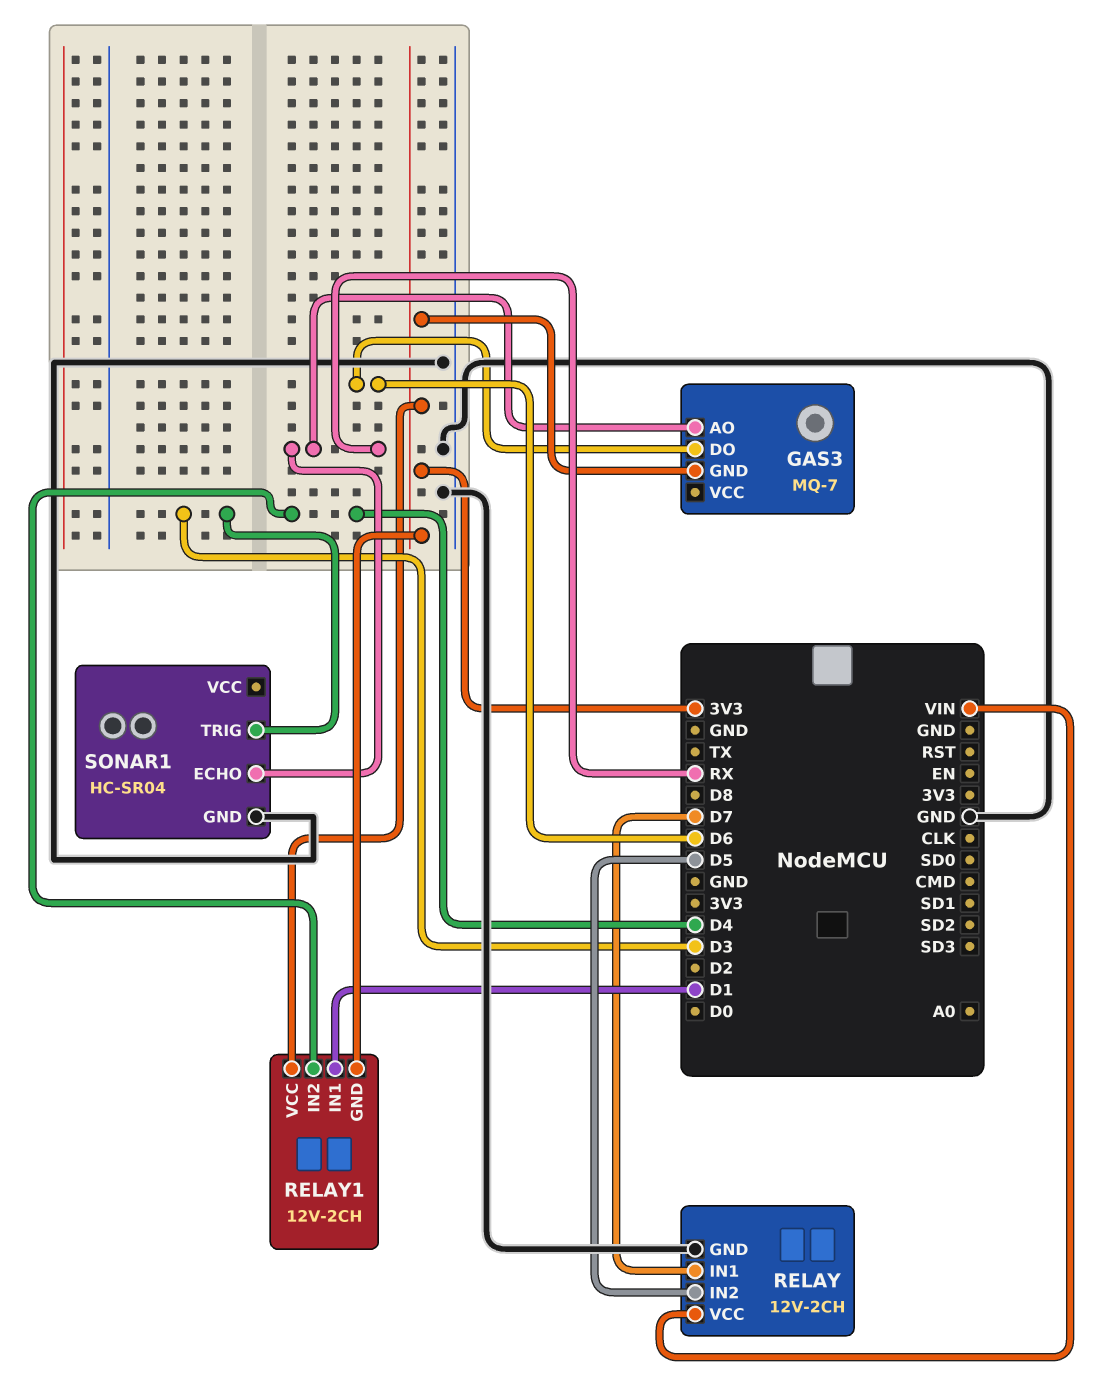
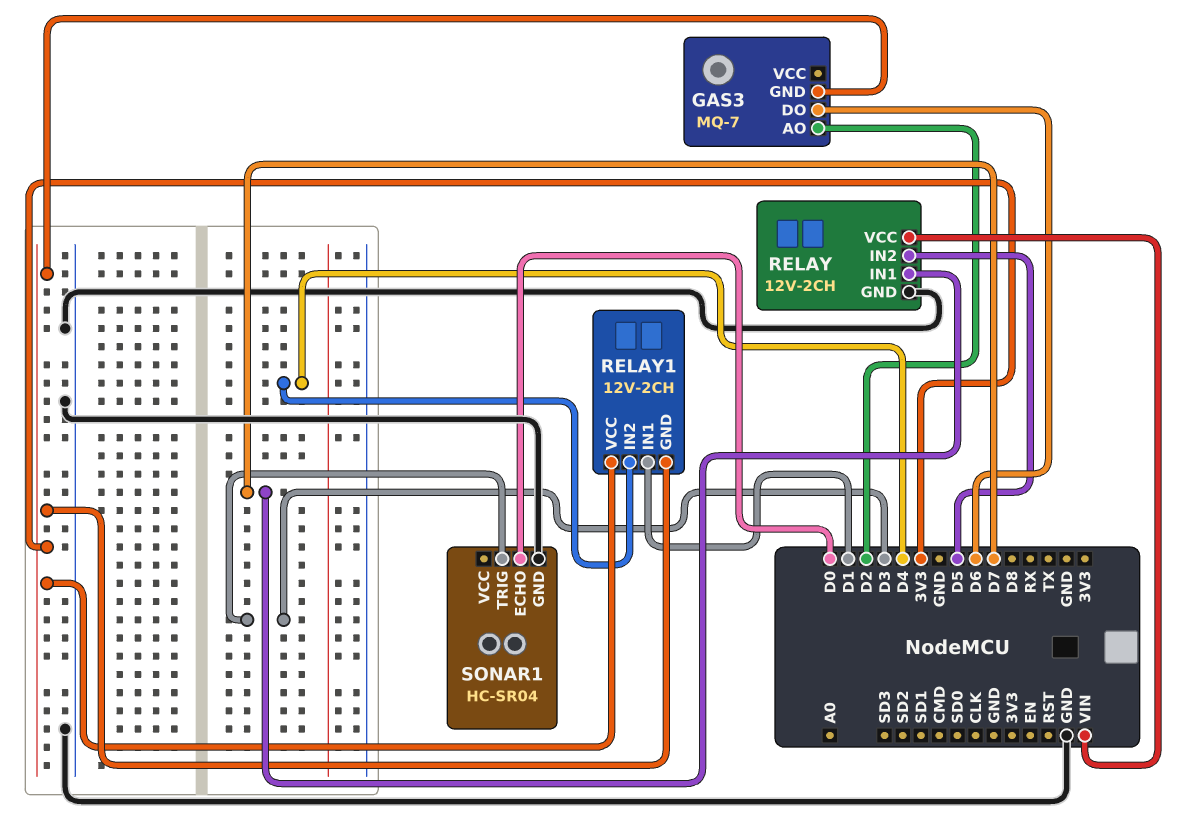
GAS3 pin AO: RX -> D2
SONAR1 pin ECHO: RX -> D0

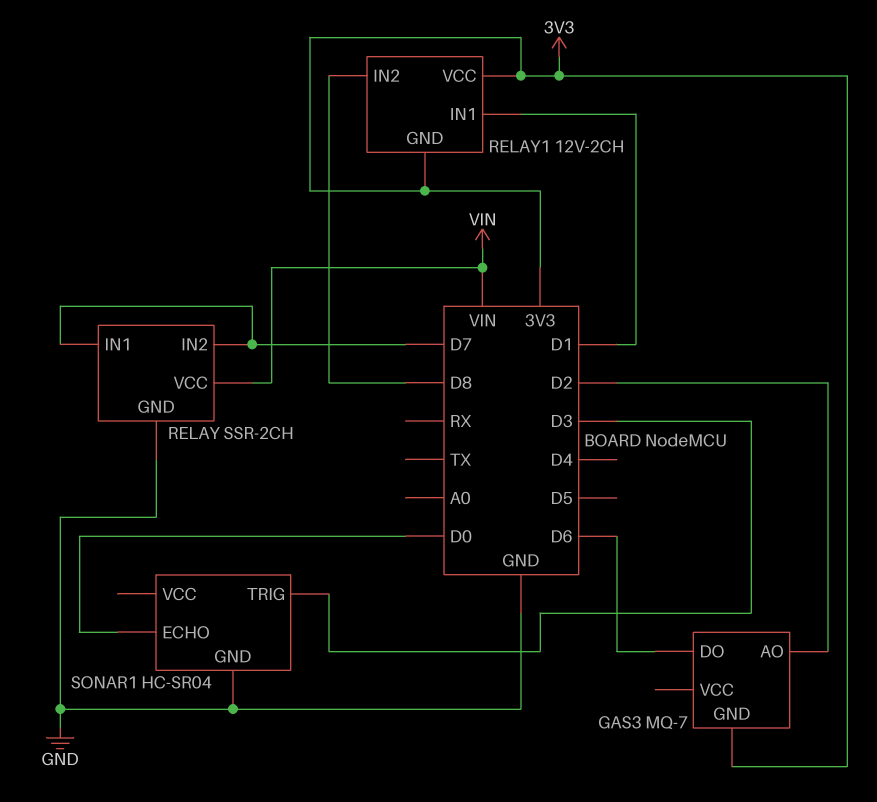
RELAY: 12V-2CH -> SSR-2CH
RELAY pin IN2: D5 -> D7
RELAY1 pin IN2: D4 -> D8

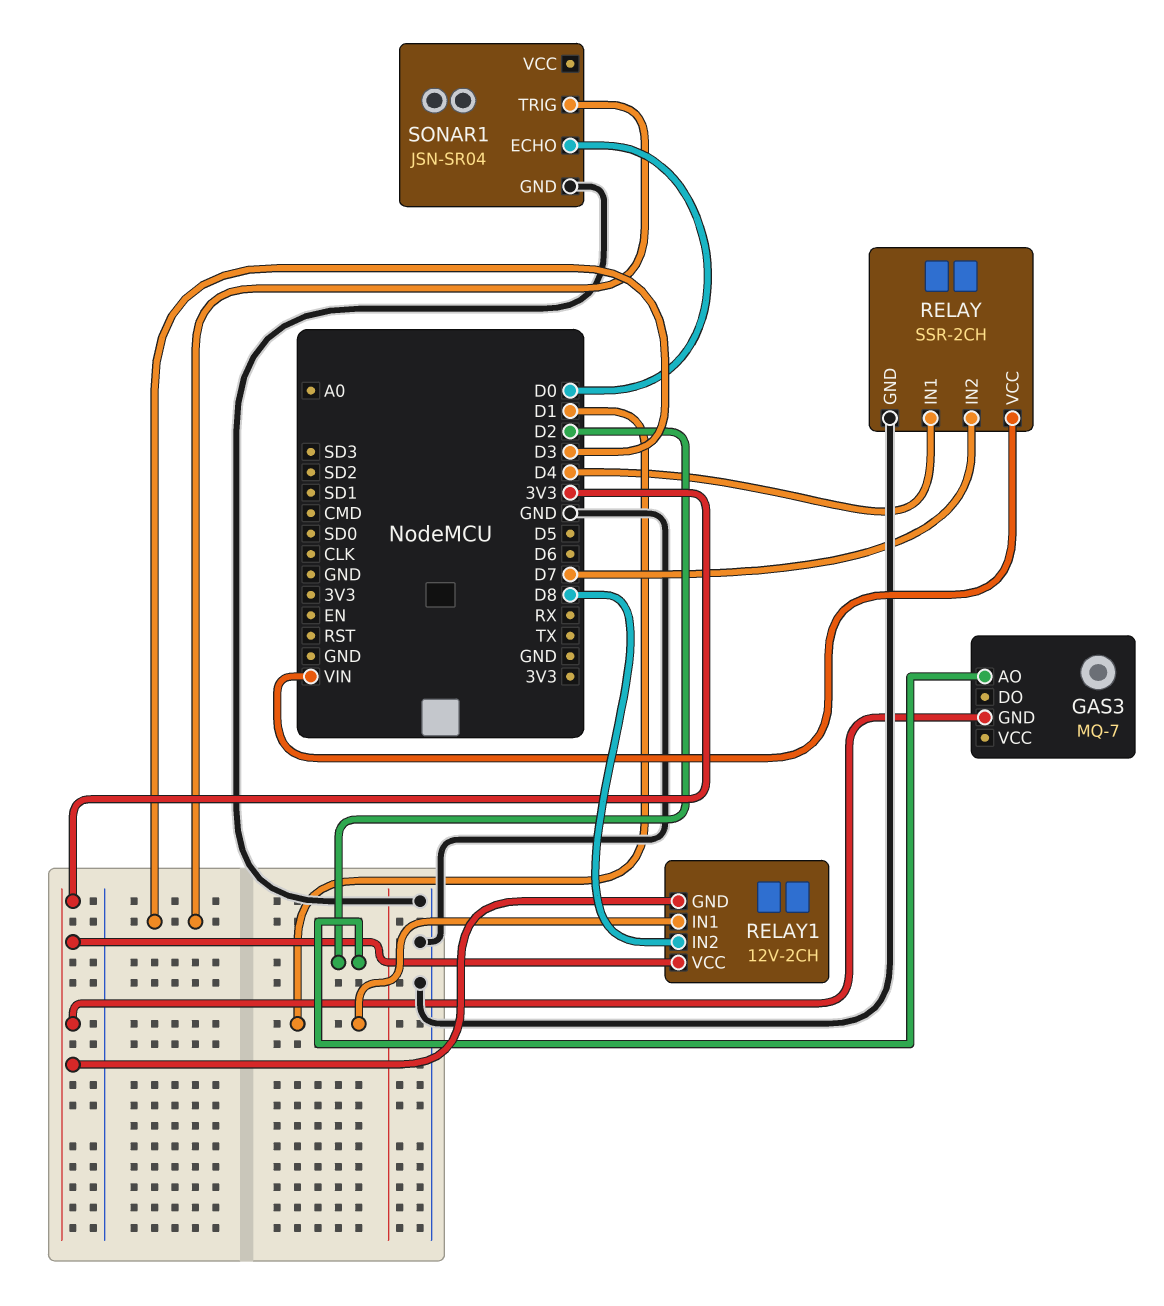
GAS3 pin DO: D6 -> none
RELAY pin IN1: D7 -> D4
SONAR1: HC-SR04 -> JSN-SR04

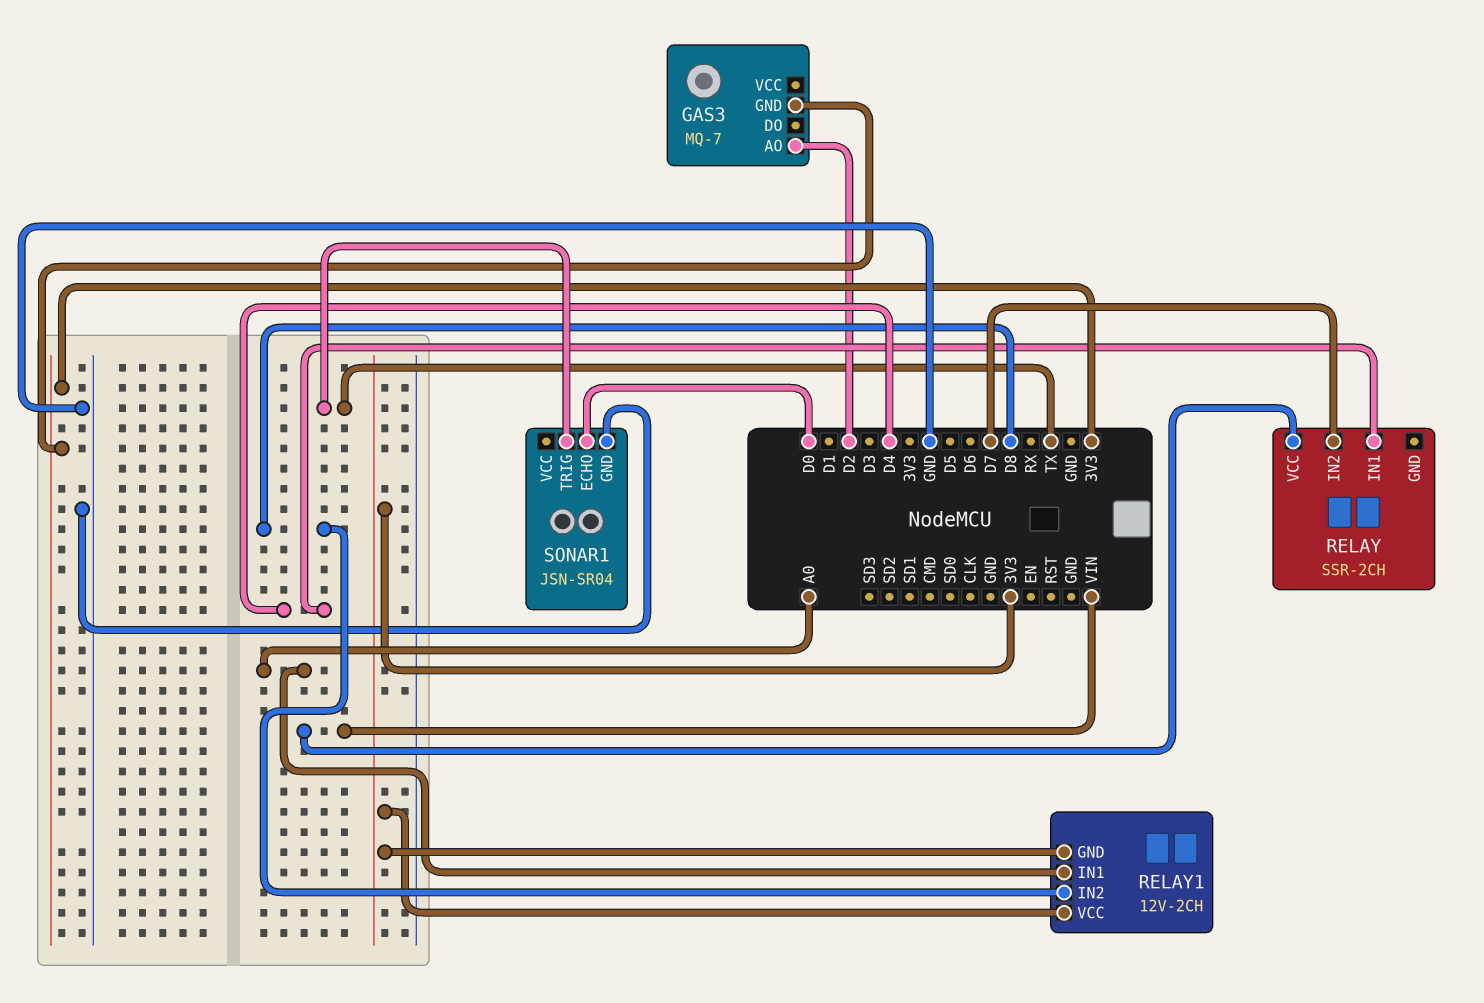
RELAY pin GND: GND -> none
RELAY1 pin IN1: D1 -> A0
SONAR1 pin TRIG: D3 -> TX

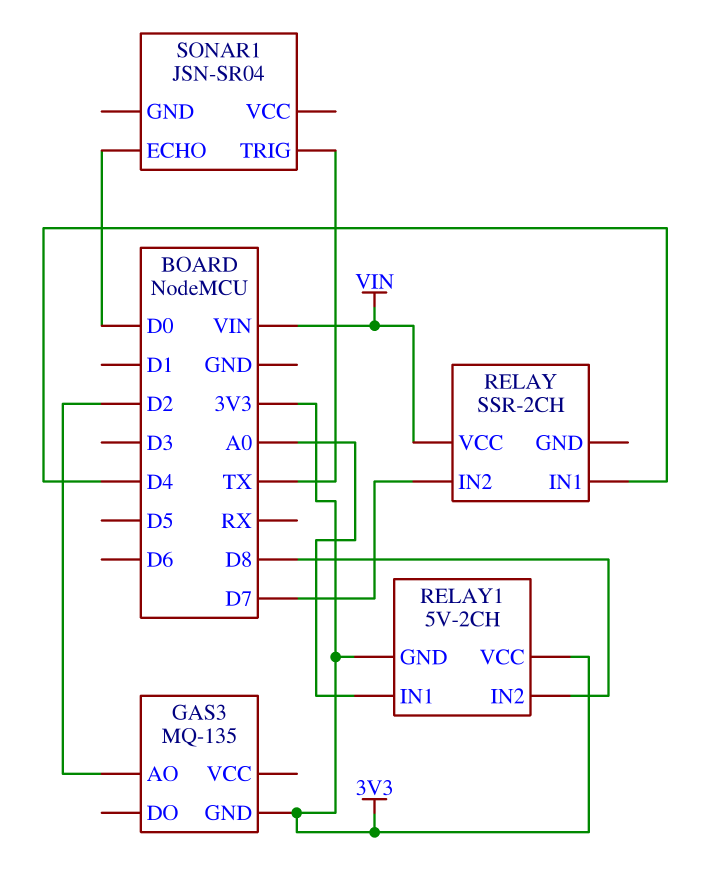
GAS3: MQ-7 -> MQ-135
RELAY1: 12V-2CH -> 5V-2CH
SONAR1 pin GND: GND -> none

